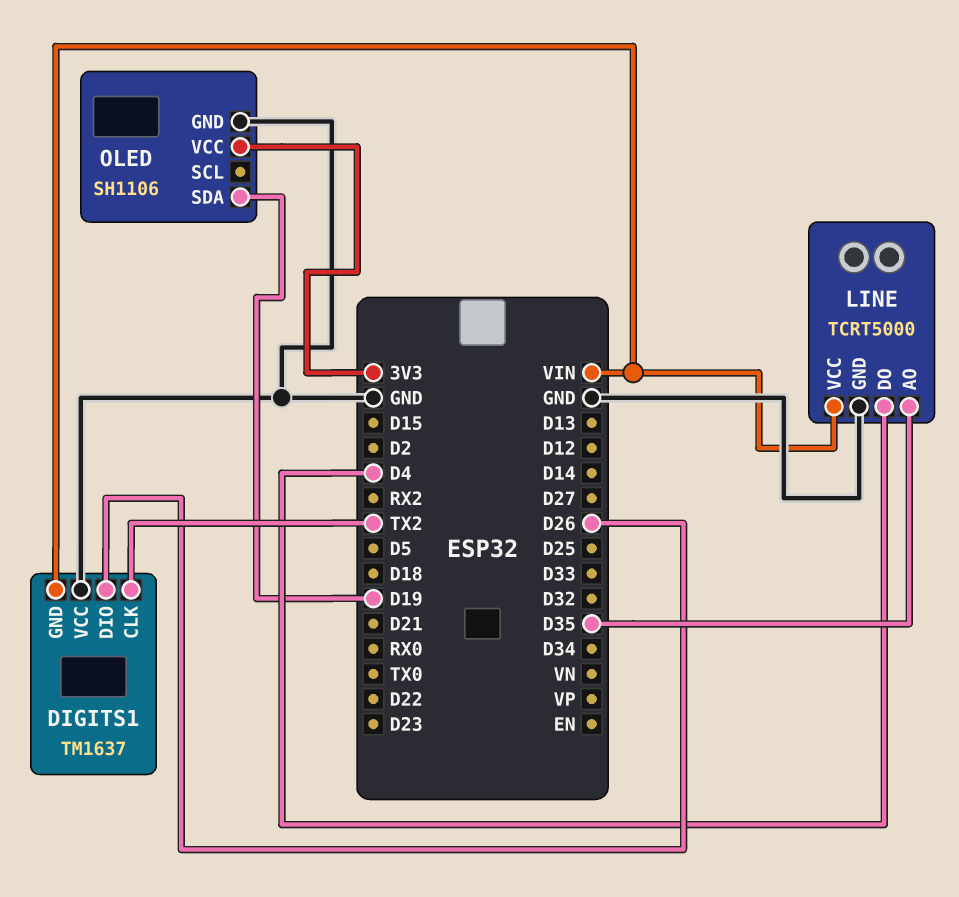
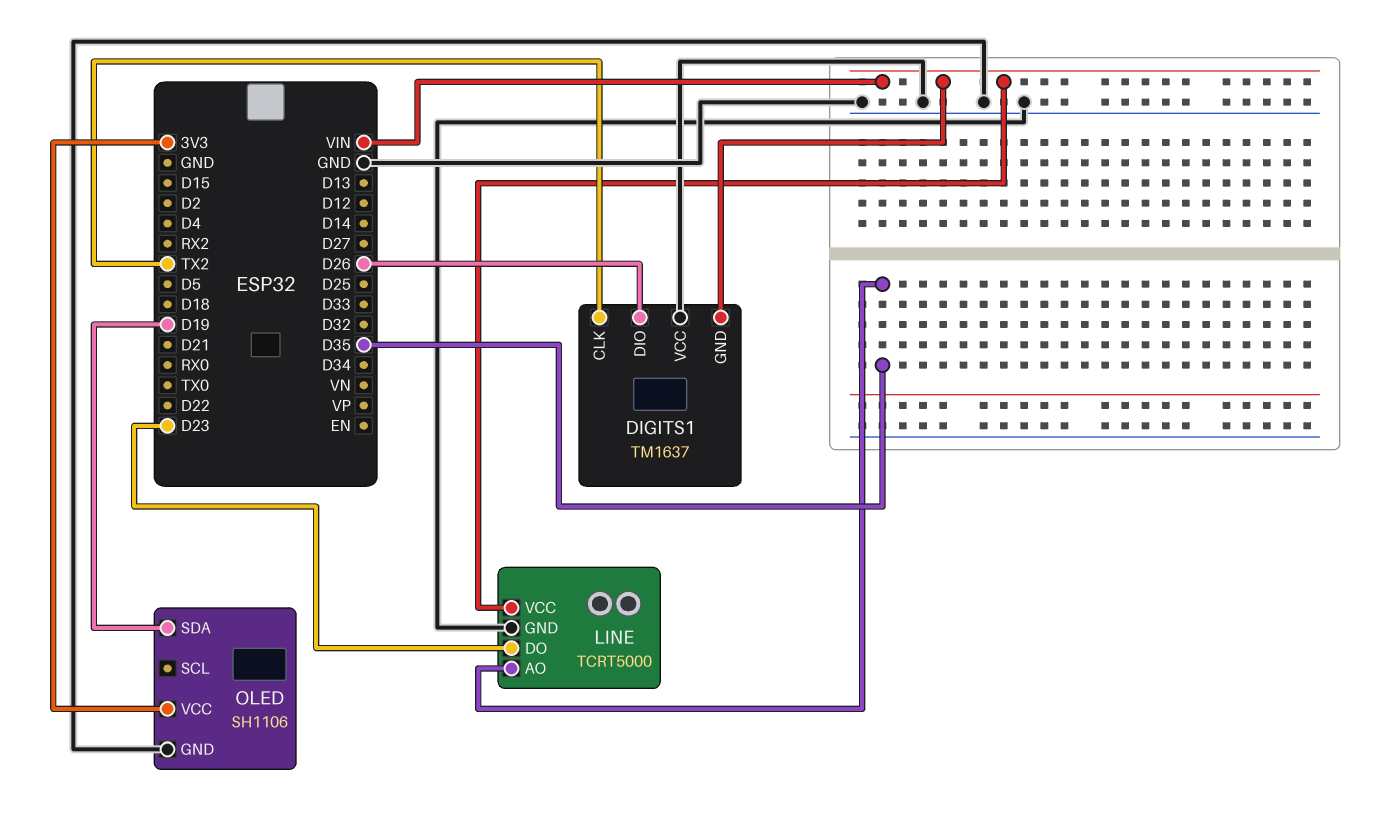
LINE pin DO: D4 -> D23

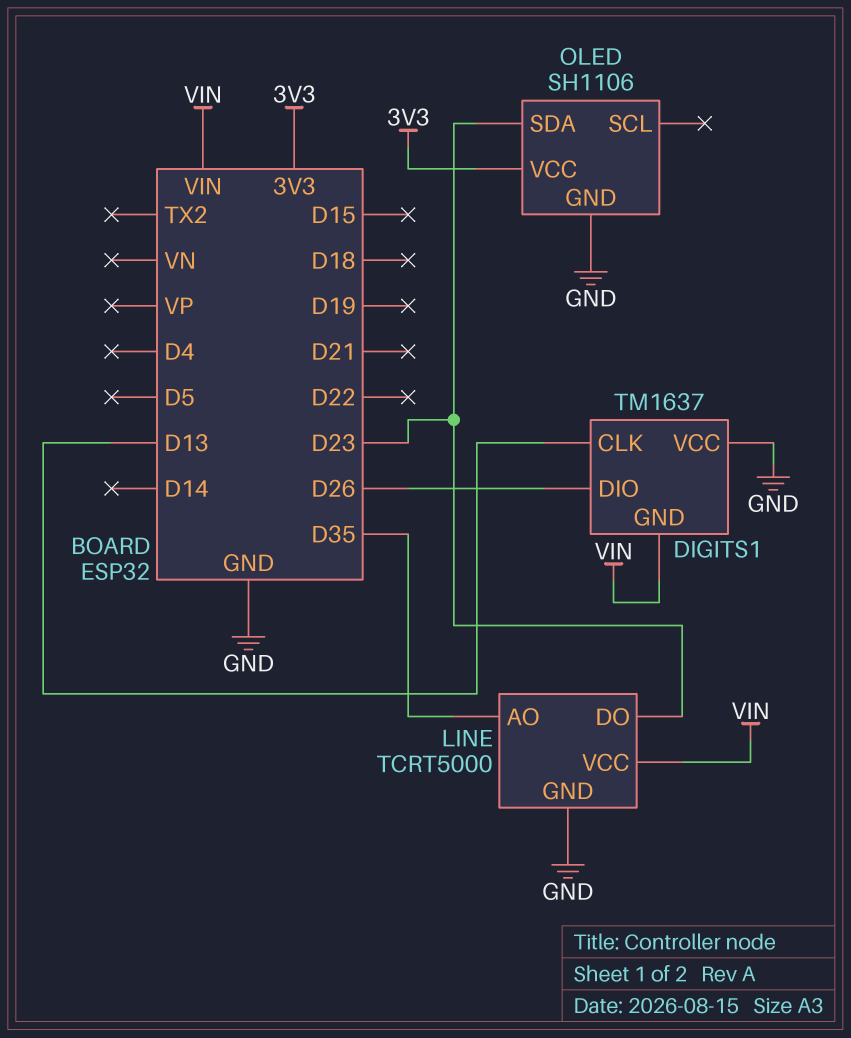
DIGITS1 pin CLK: TX2 -> D13
OLED pin SDA: D19 -> D23

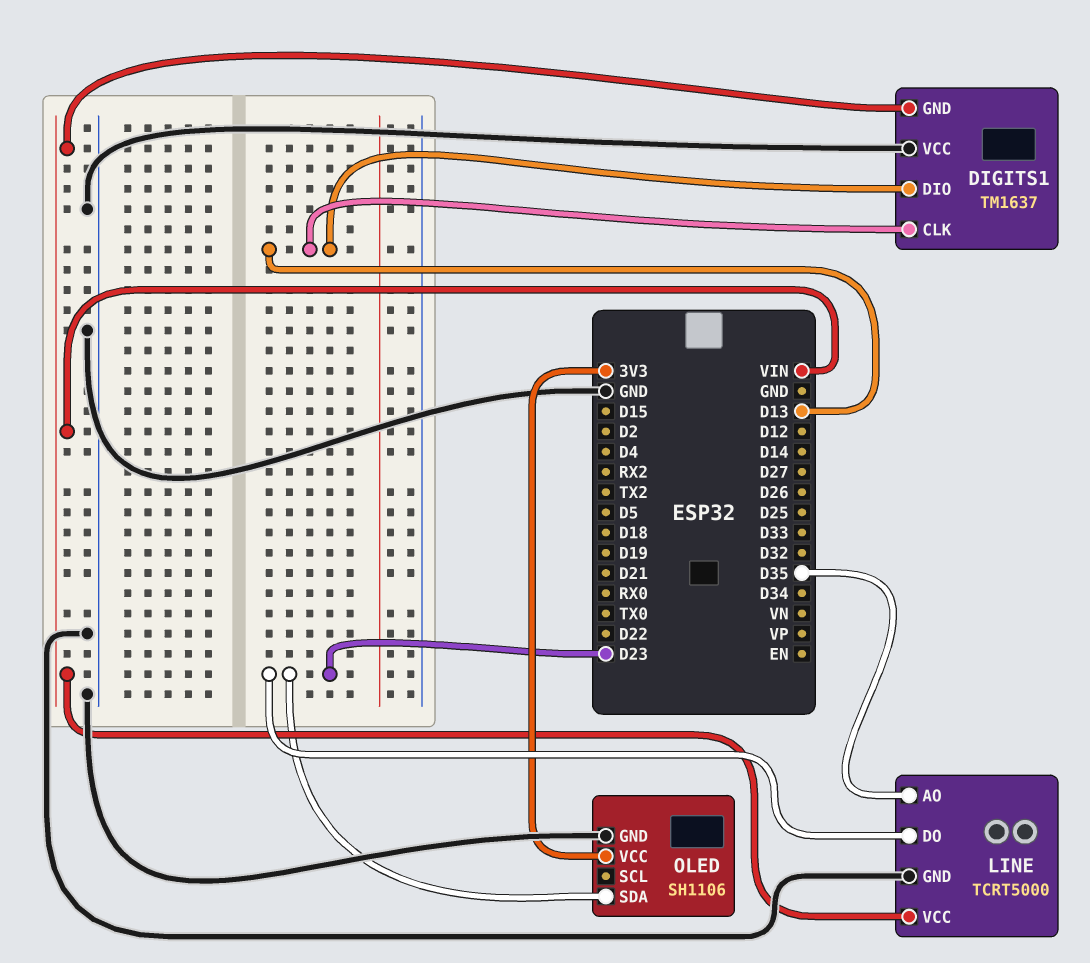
DIGITS1 pin DIO: D26 -> D13

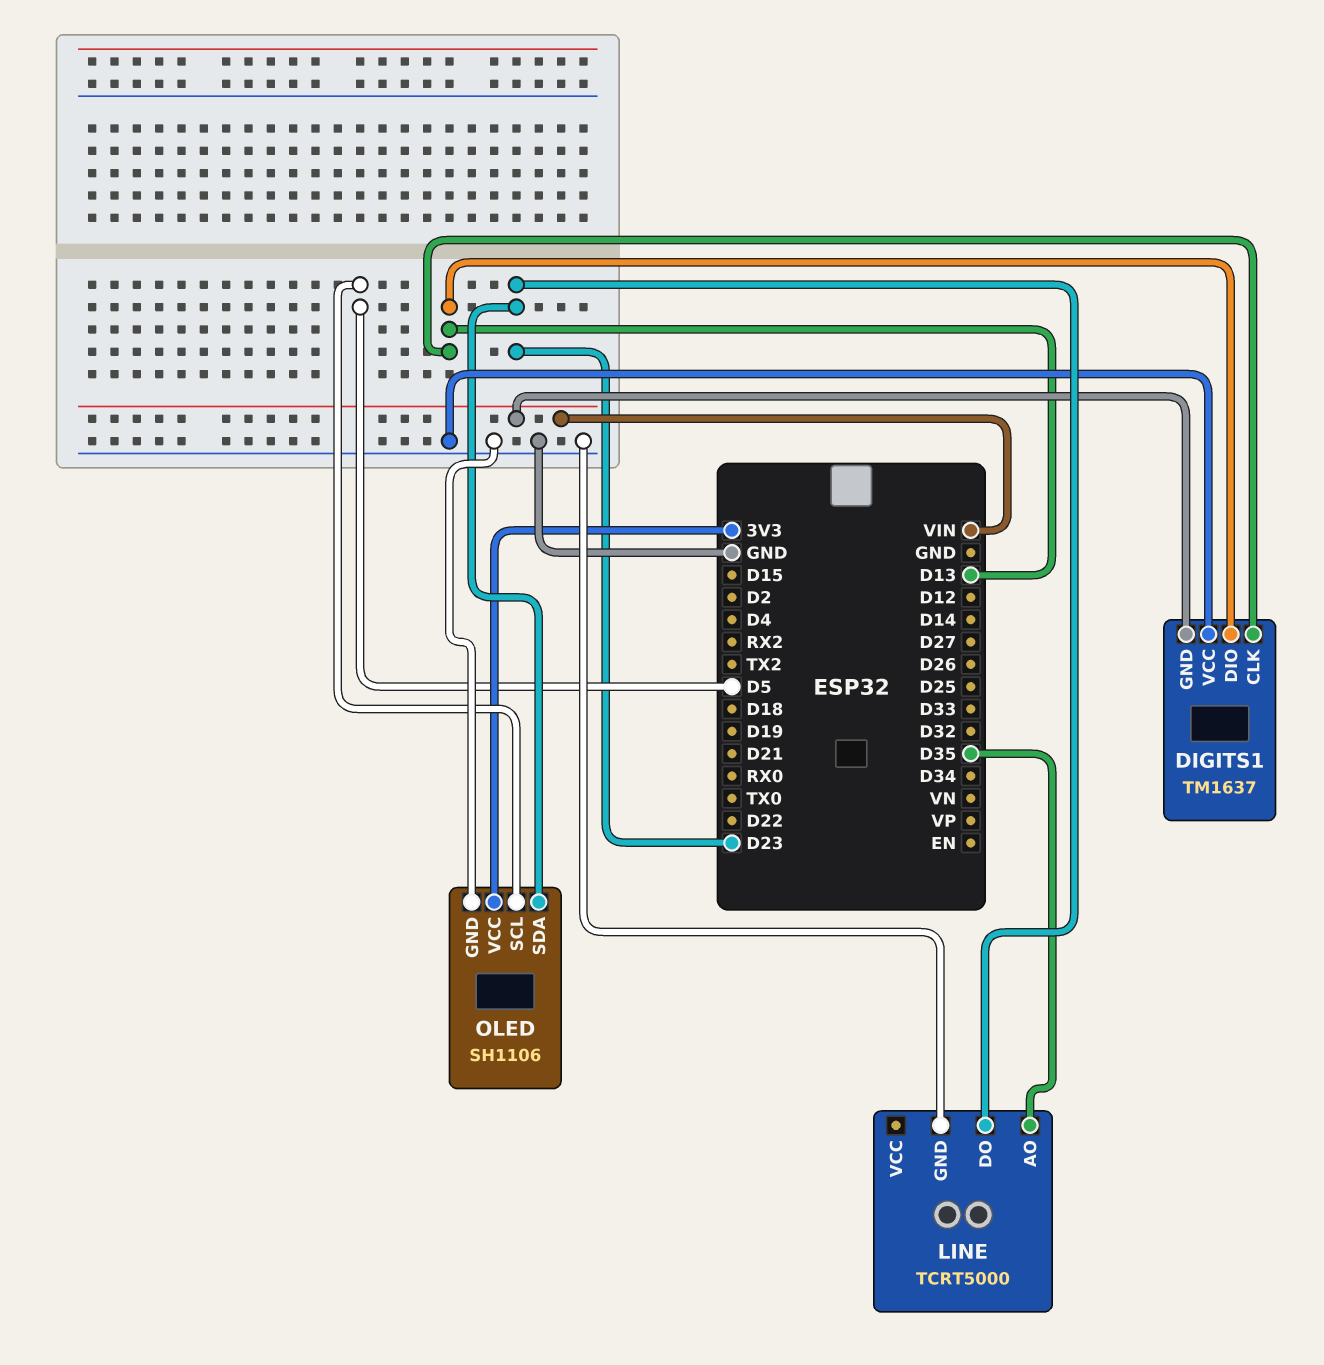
LINE pin VCC: VIN -> none
OLED pin SCL: none -> D5

